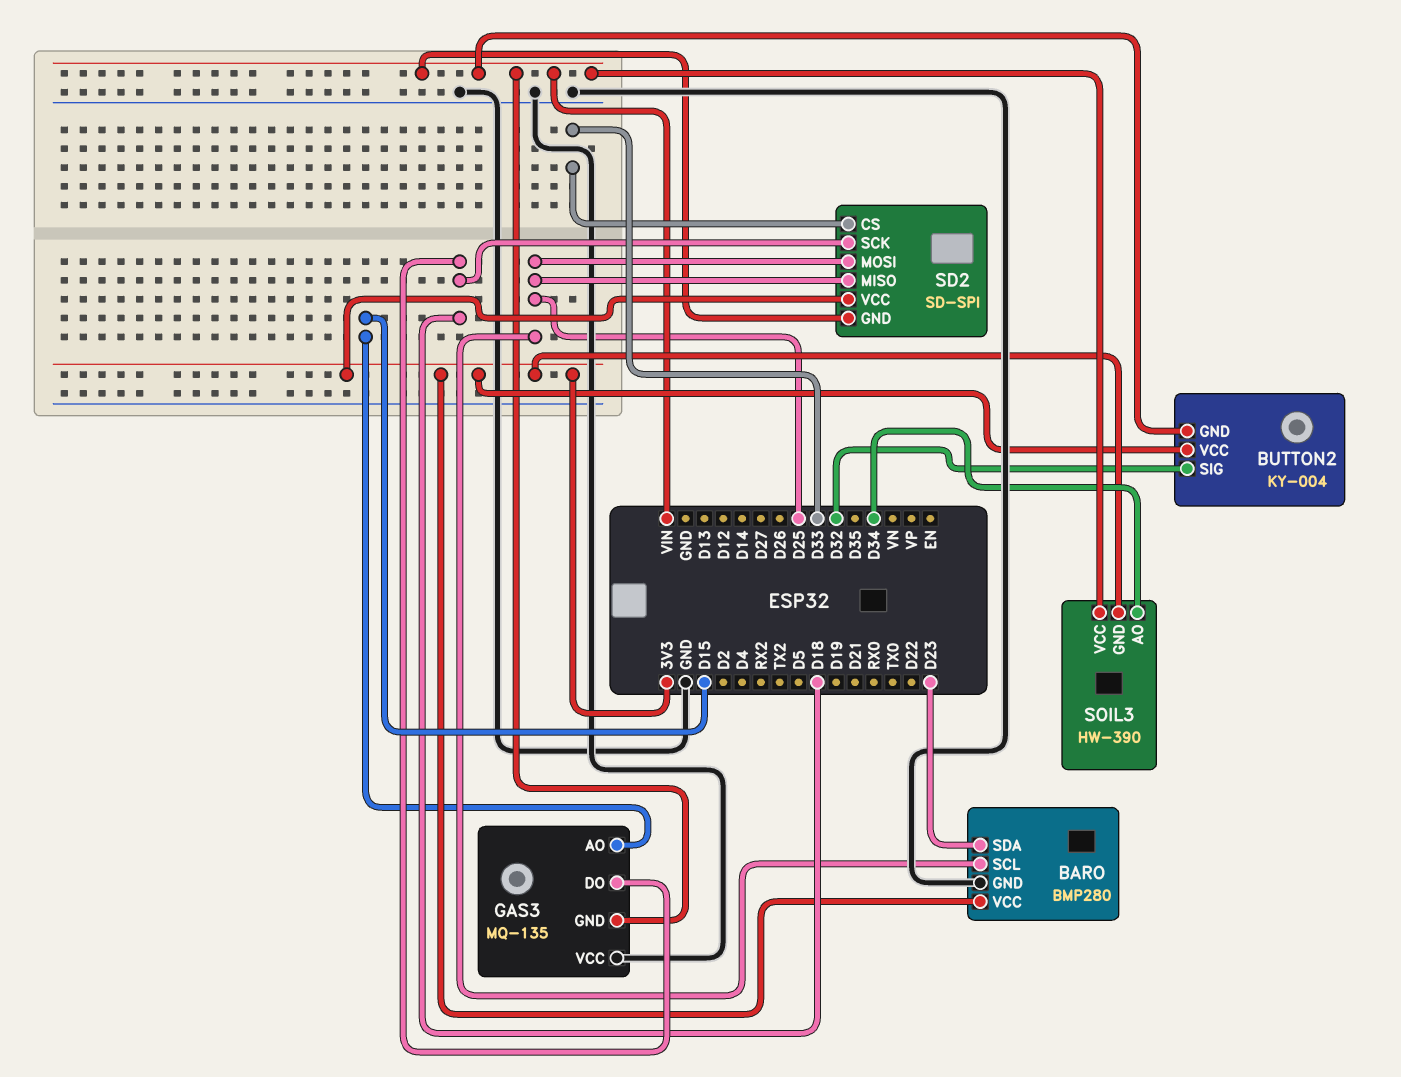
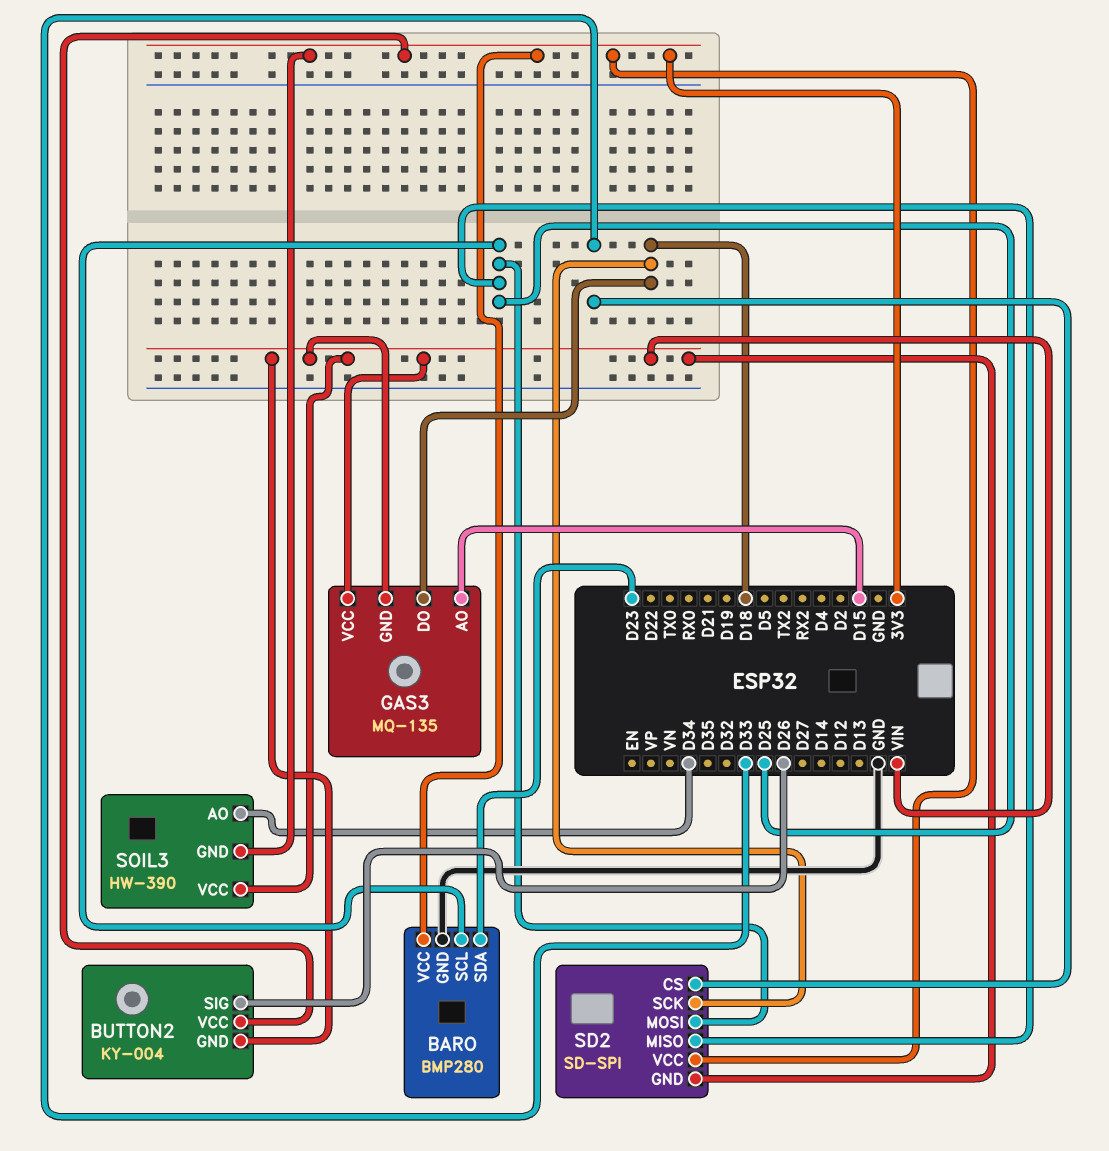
BUTTON2 pin SIG: D32 -> D26
GAS3 pin VCC: GND -> VIN

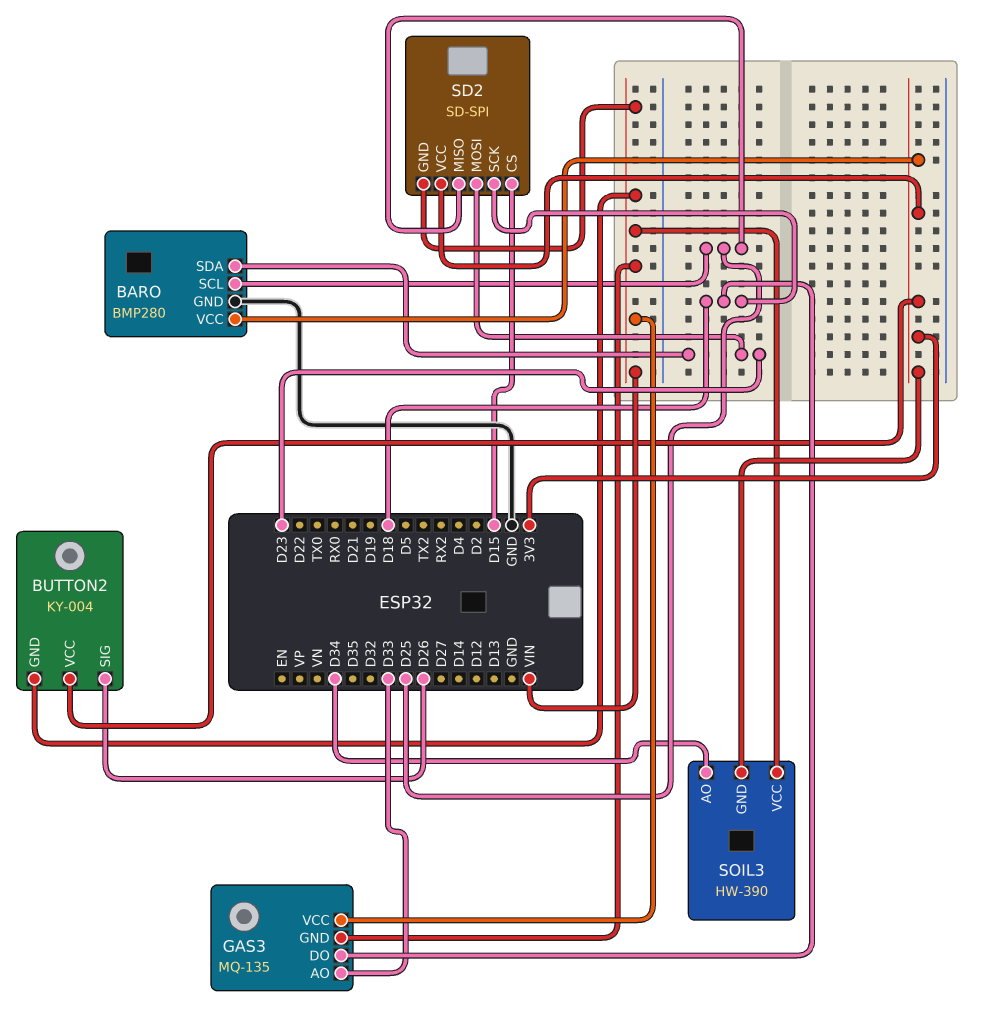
GAS3 pin AO: D15 -> D33
SD2 pin CS: D33 -> D15
SD2 pin MOSI: D25 -> D23

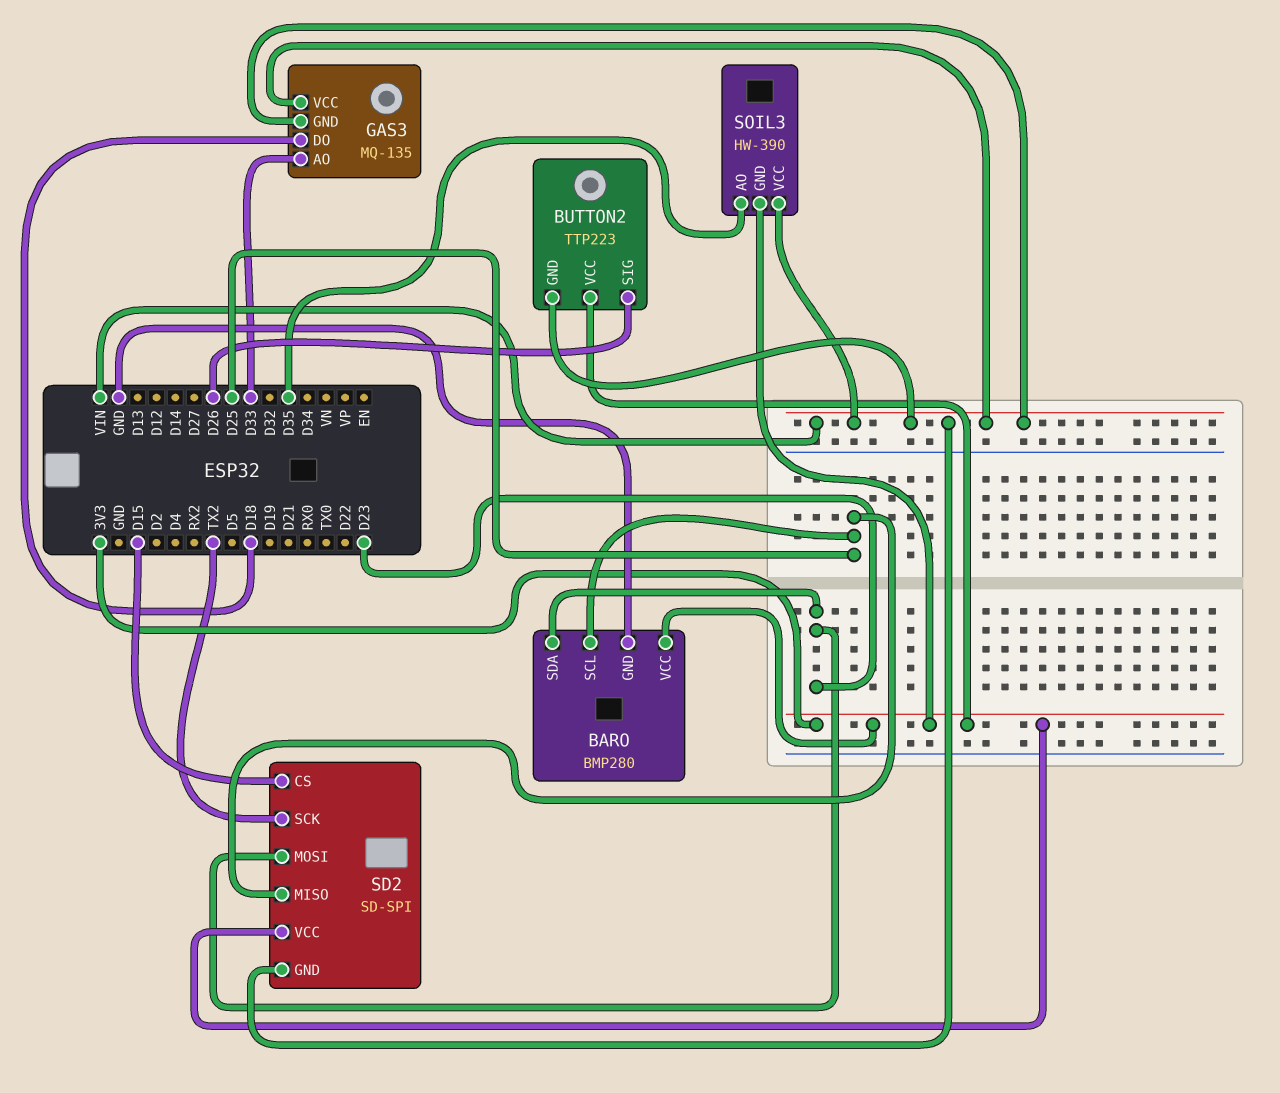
BUTTON2: KY-004 -> TTP223
SD2 pin SCK: D18 -> TX2
SOIL3 pin AO: D34 -> D35

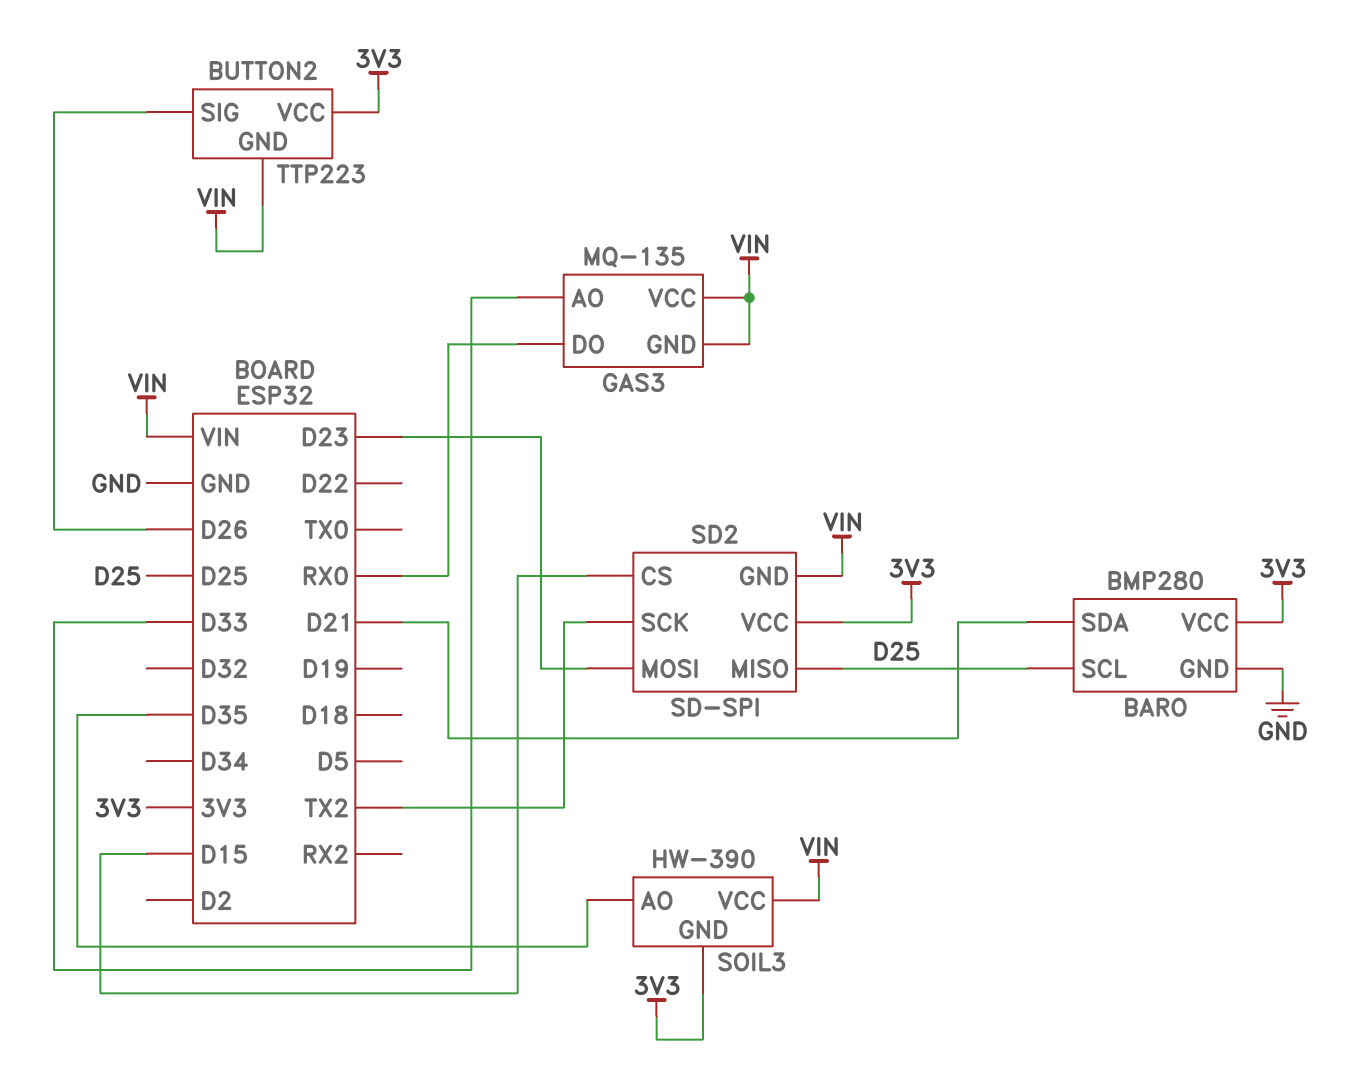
BARO pin SDA: D23 -> D21
GAS3 pin DO: D18 -> RX0

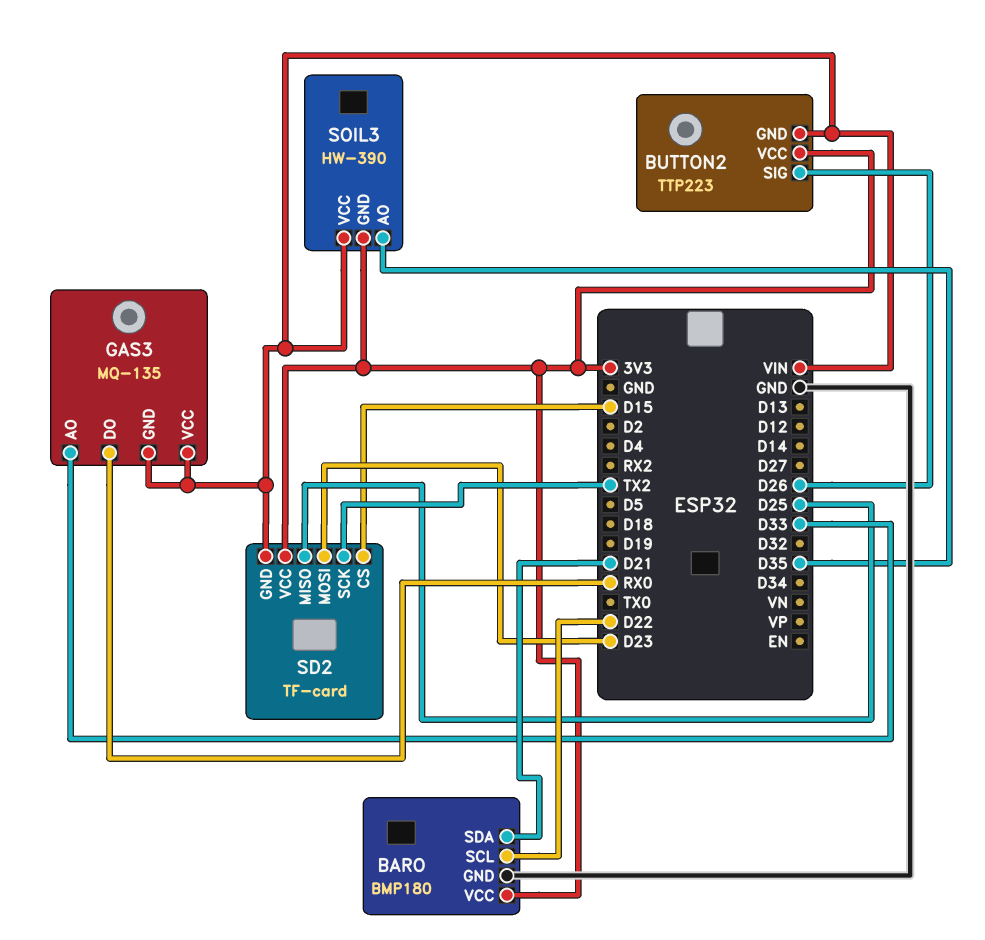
BARO: BMP280 -> BMP180
BARO pin SCL: D25 -> D22
SD2: SD-SPI -> TF-card

